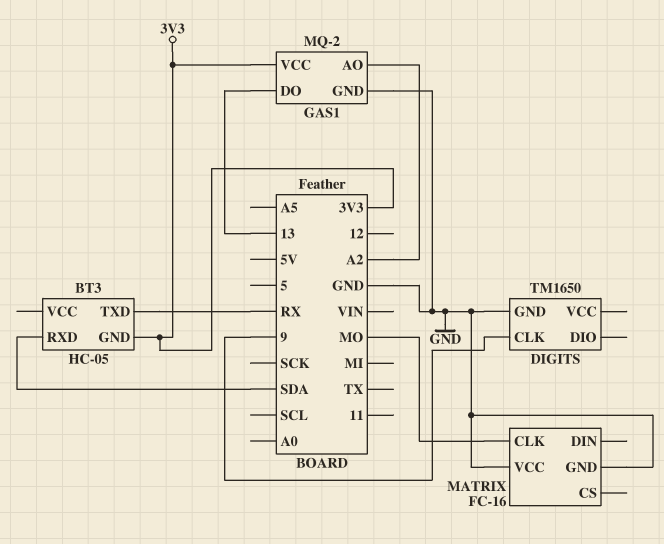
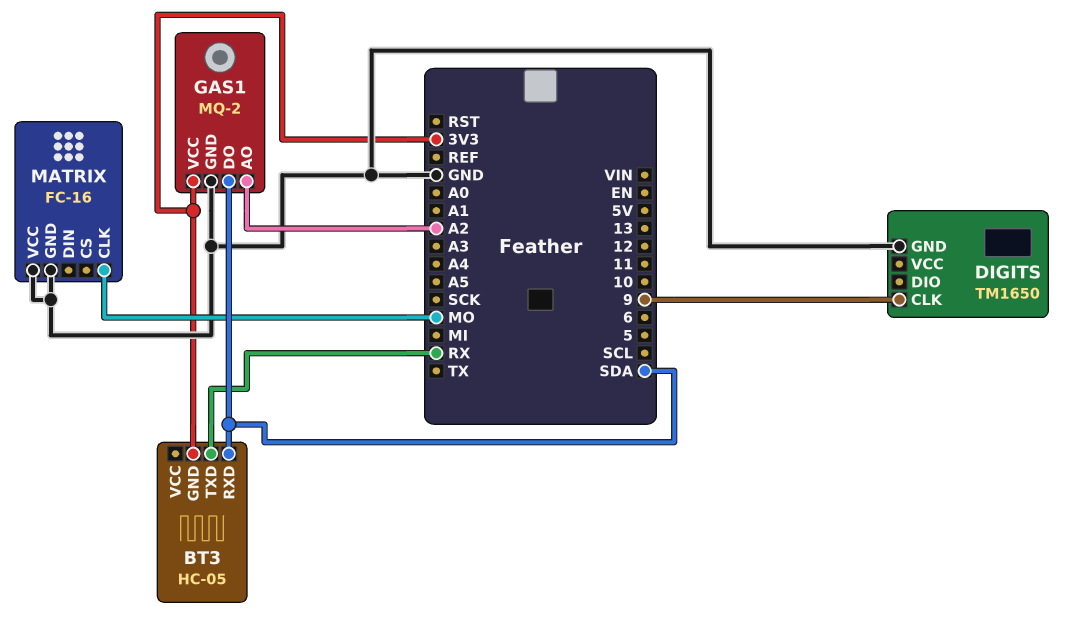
GAS1 pin DO: 13 -> SDA

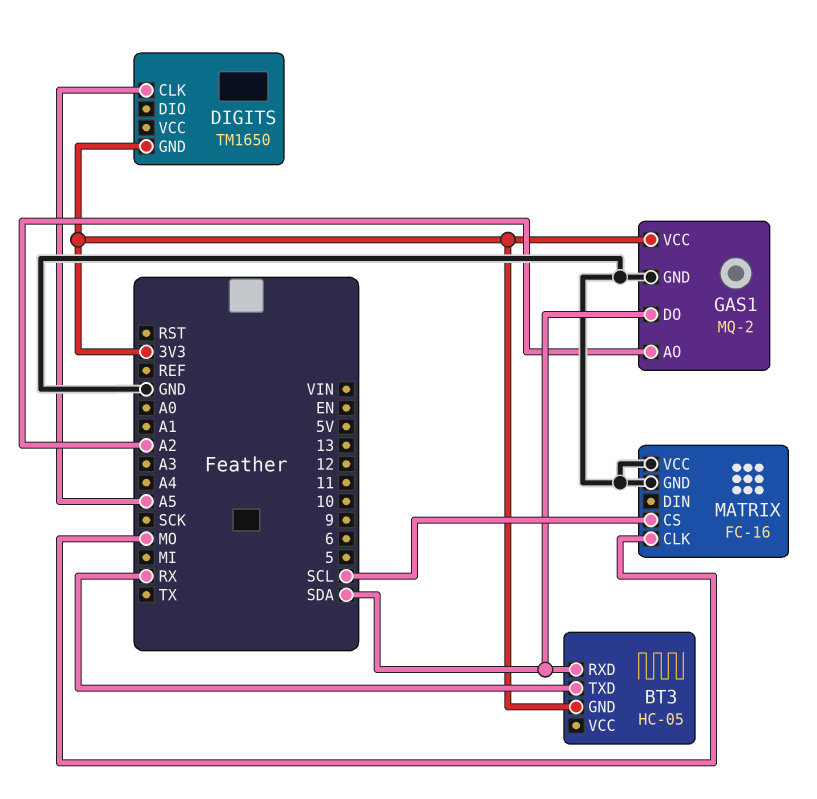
DIGITS pin CLK: 9 -> A5
DIGITS pin GND: GND -> 3V3
MATRIX pin CS: none -> SCL

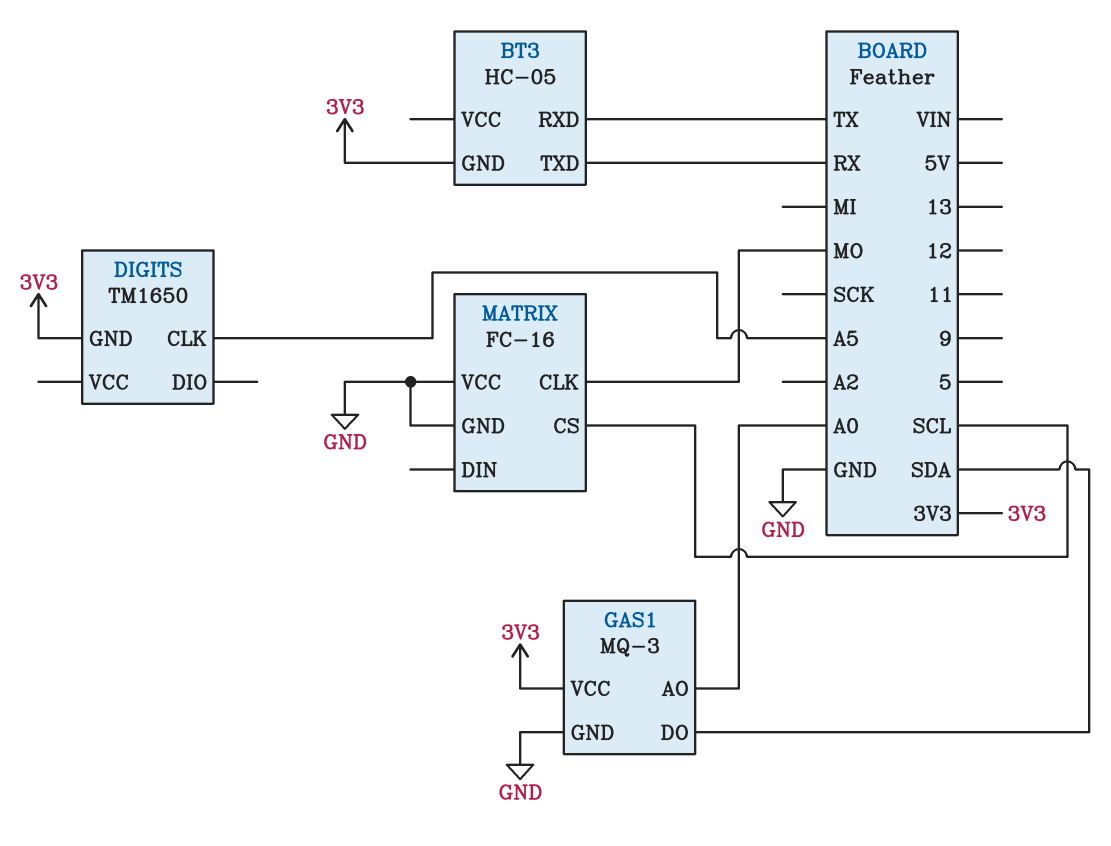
BT3 pin RXD: SDA -> TX
GAS1: MQ-2 -> MQ-3
GAS1 pin AO: A2 -> A0

